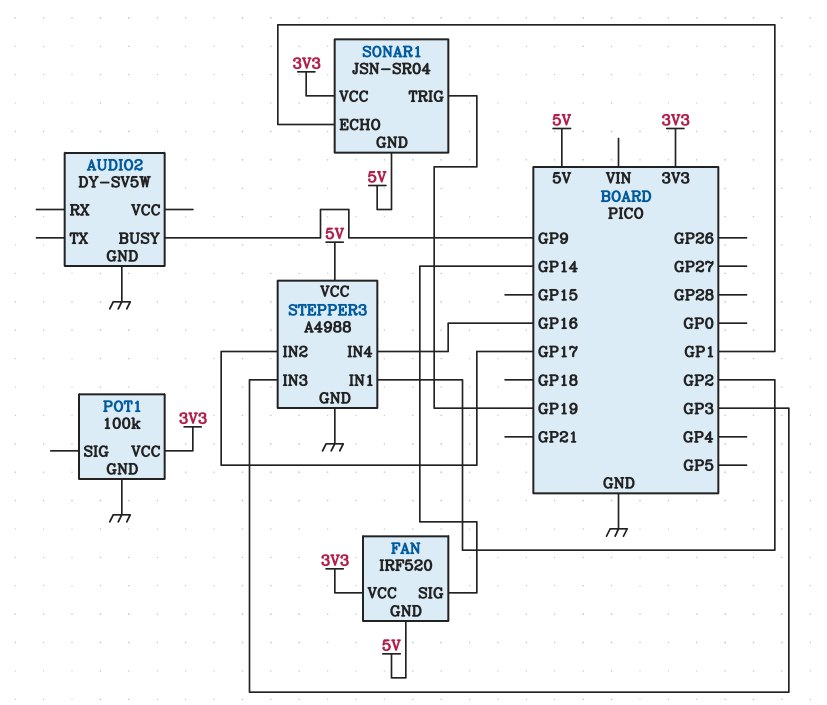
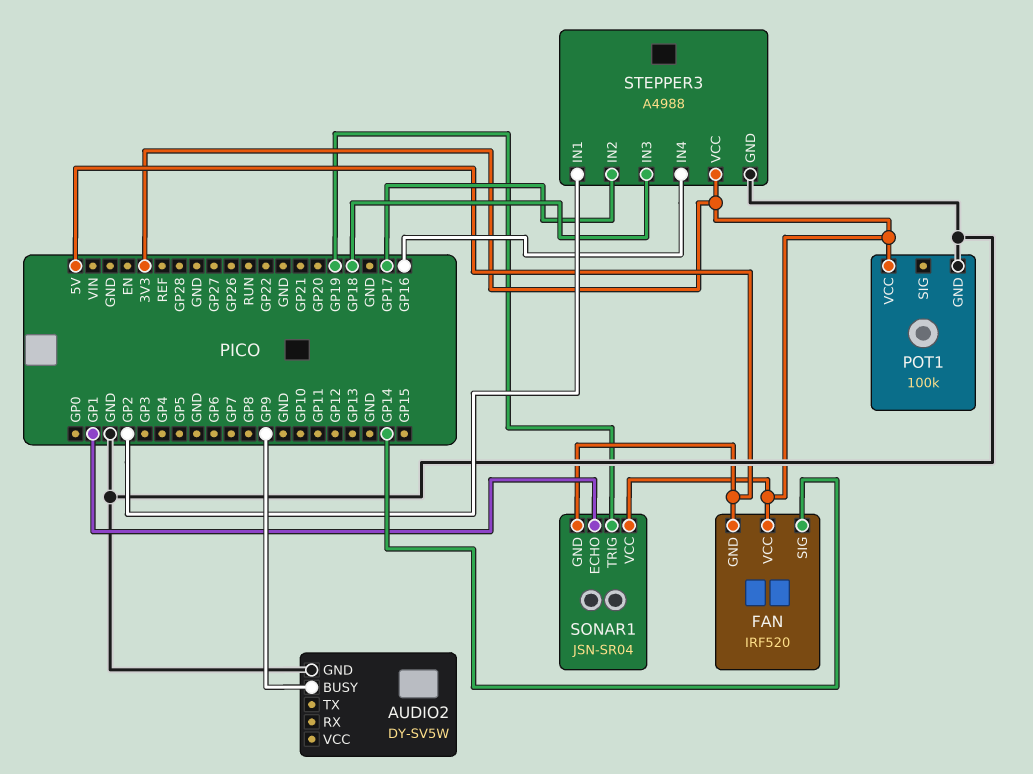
STEPPER3 pin IN3: GP3 -> GP18
STEPPER3 pin VCC: 5V -> 3V3

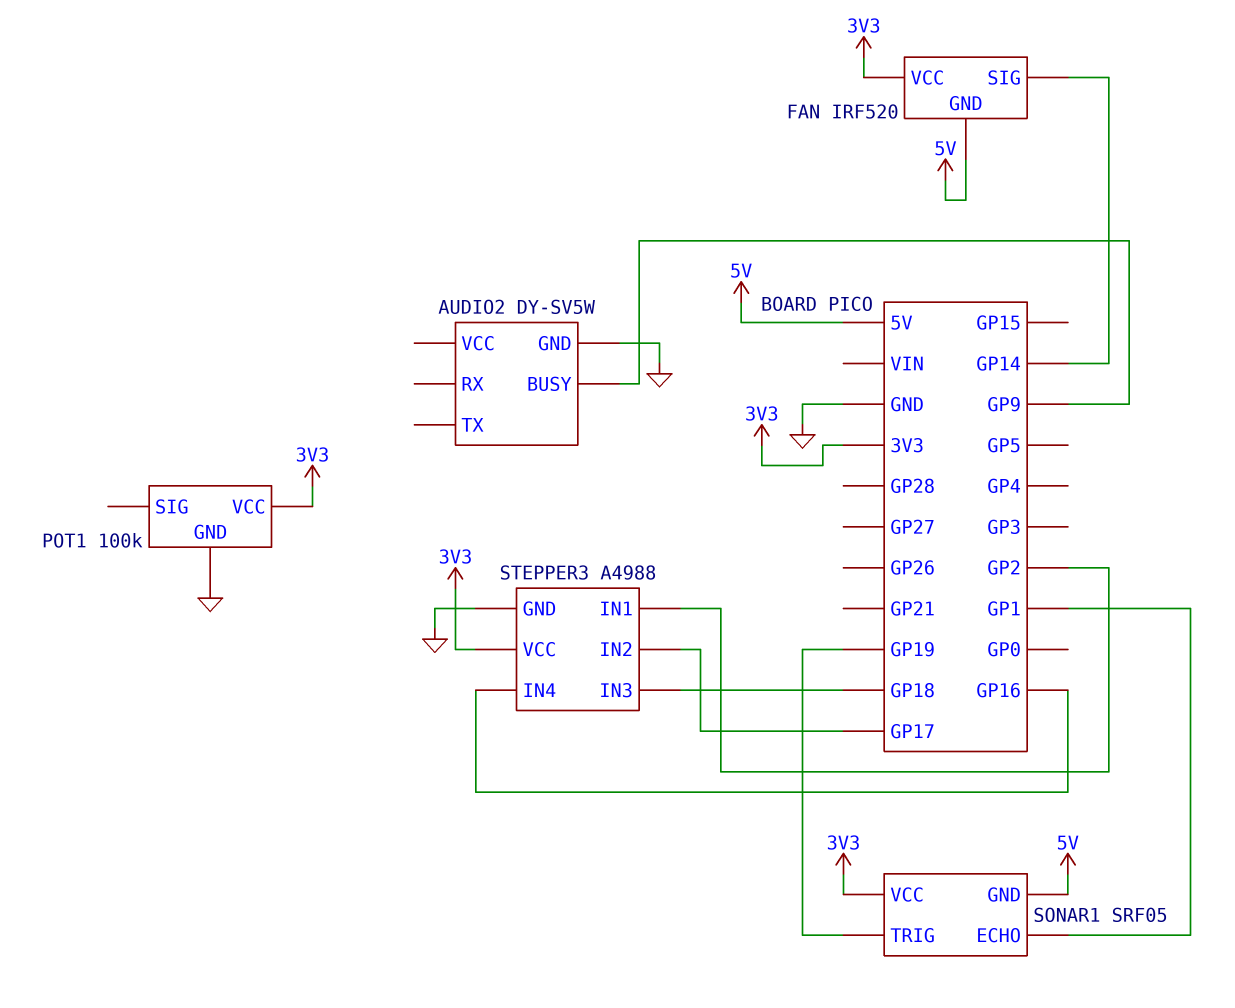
SONAR1: JSN-SR04 -> SRF05

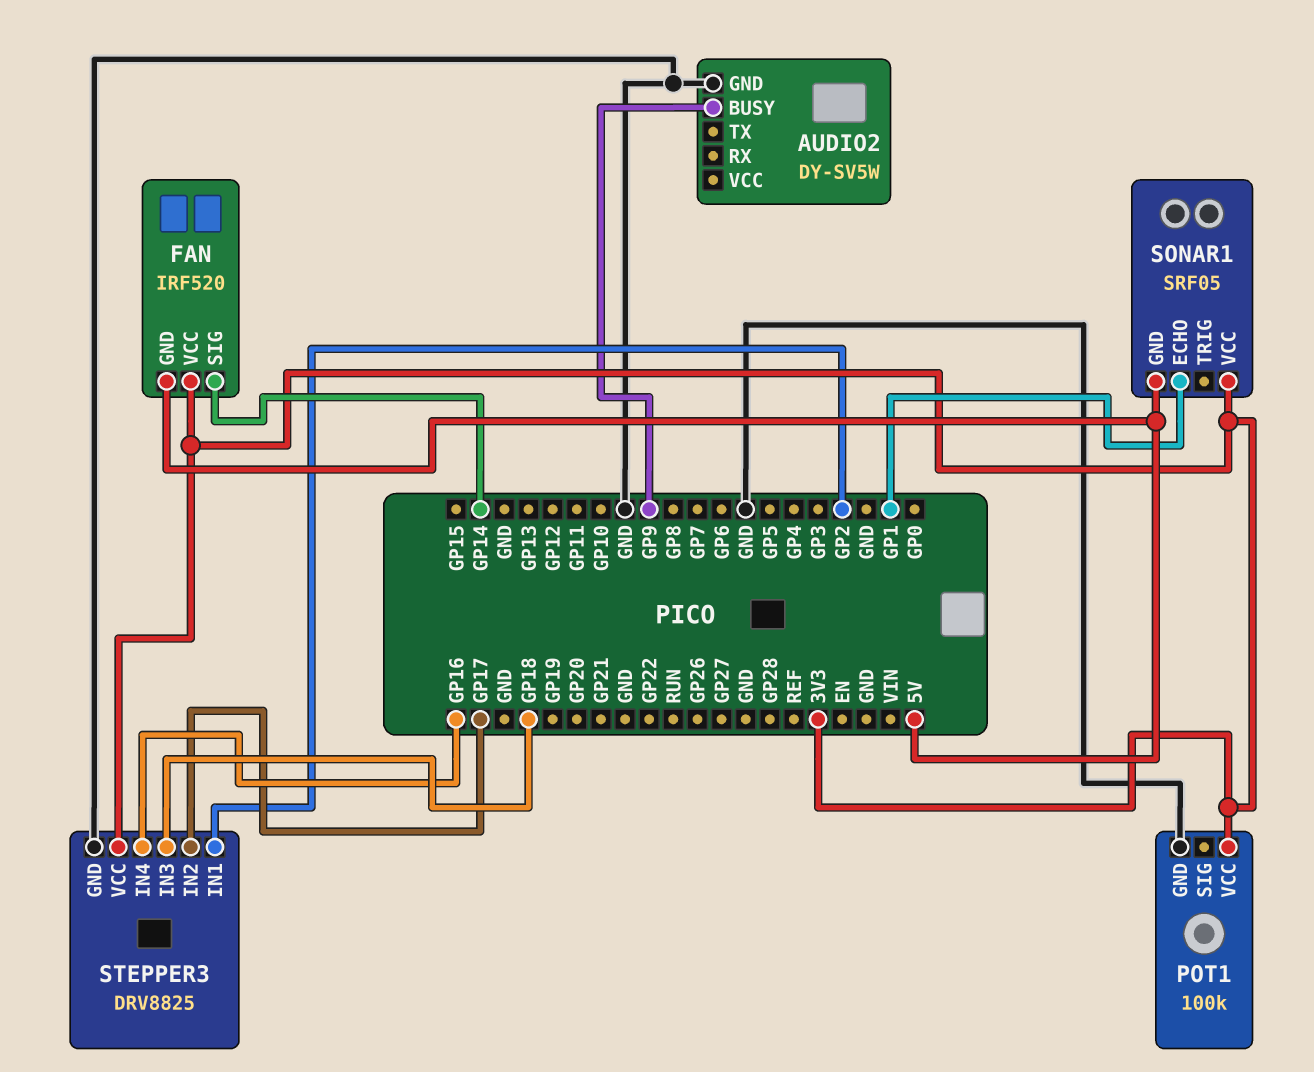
SONAR1 pin TRIG: GP19 -> none
STEPPER3: A4988 -> DRV8825

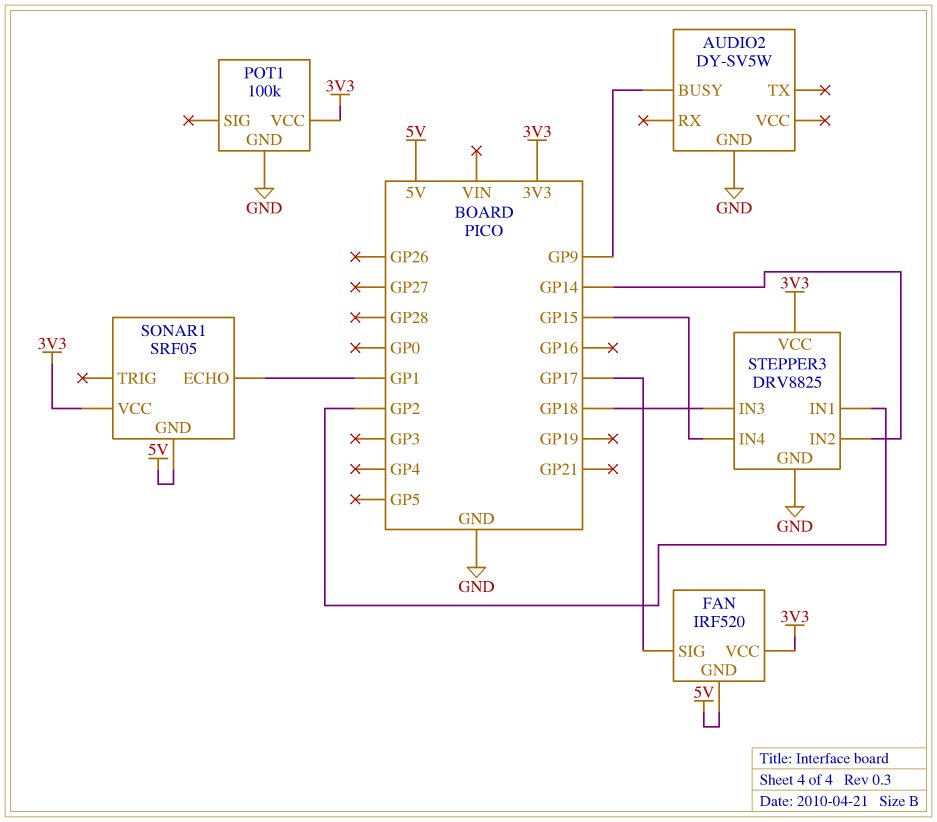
FAN pin SIG: GP14 -> GP17
STEPPER3 pin IN2: GP17 -> GP14
STEPPER3 pin IN4: GP16 -> GP15

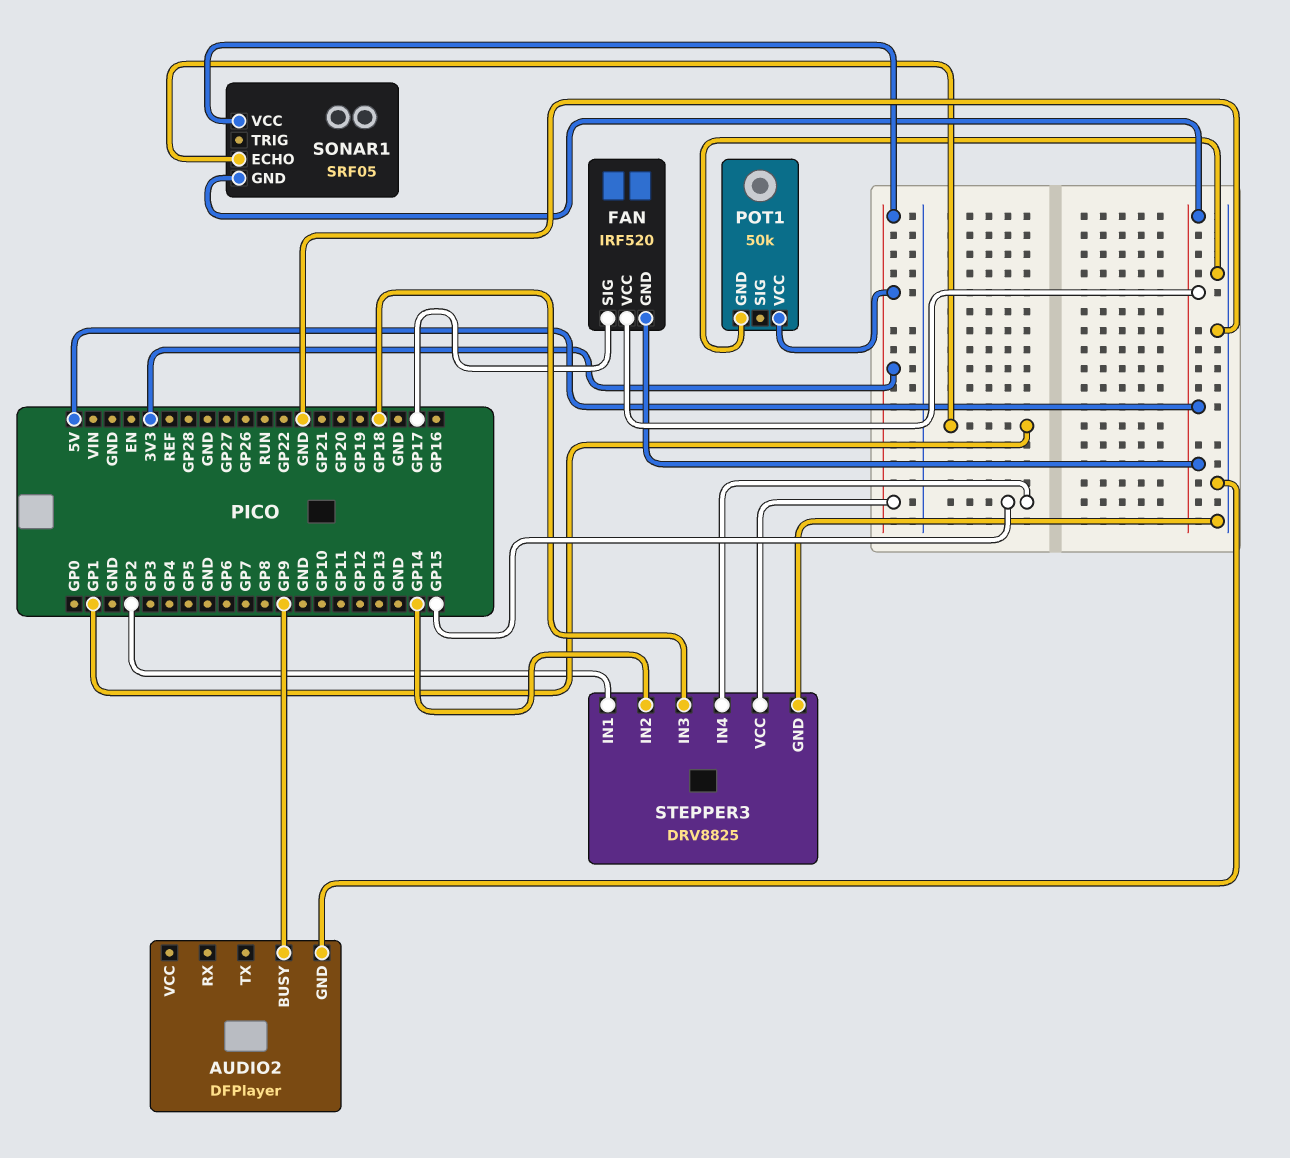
AUDIO2: DY-SV5W -> DFPlayer
FAN pin VCC: 3V3 -> 5V
POT1: 100k -> 50k

